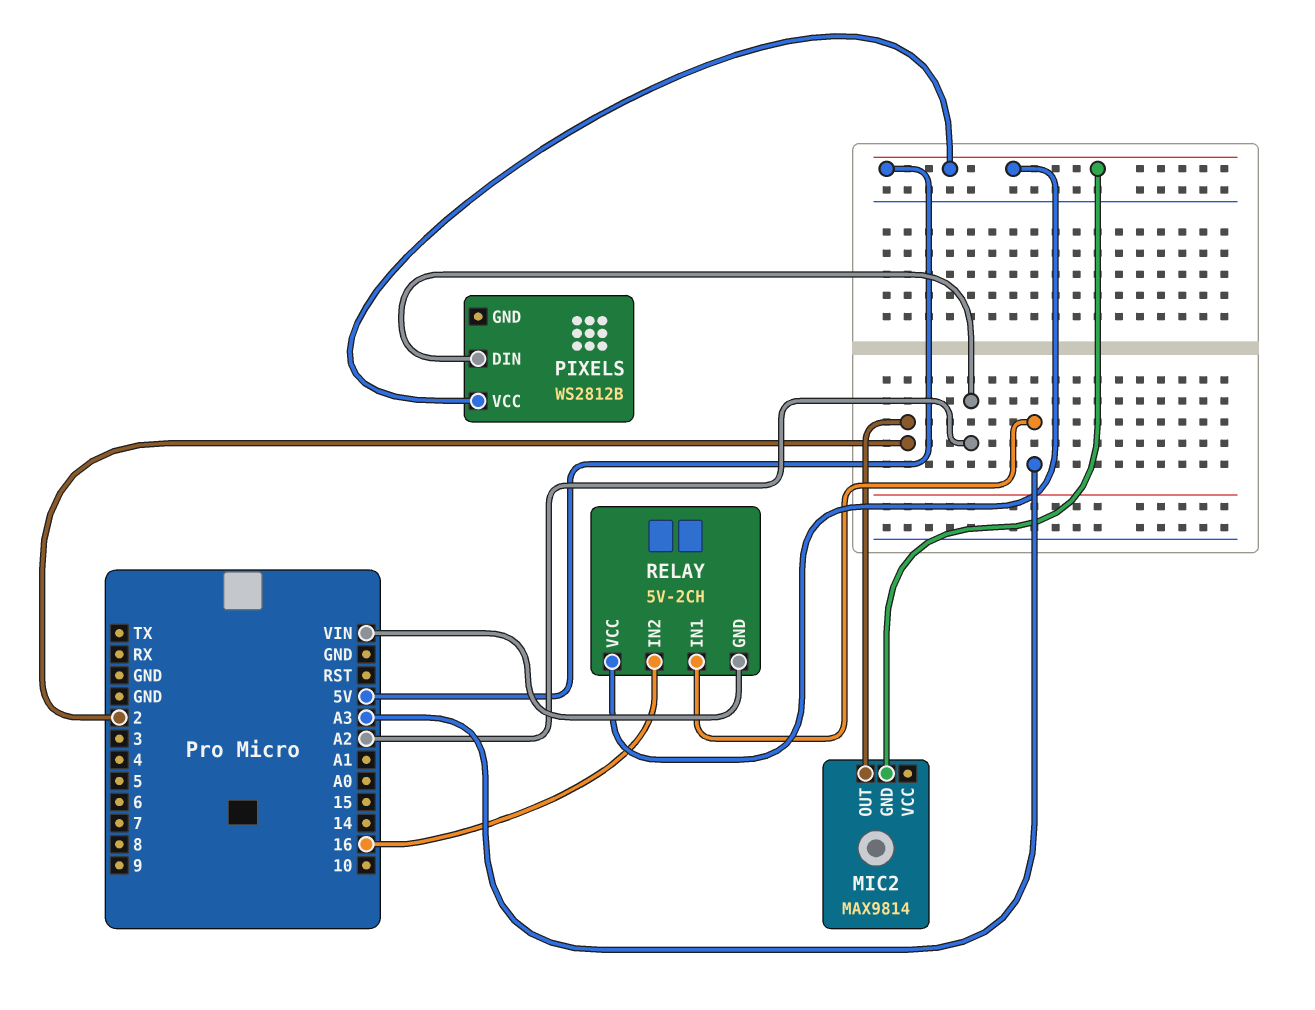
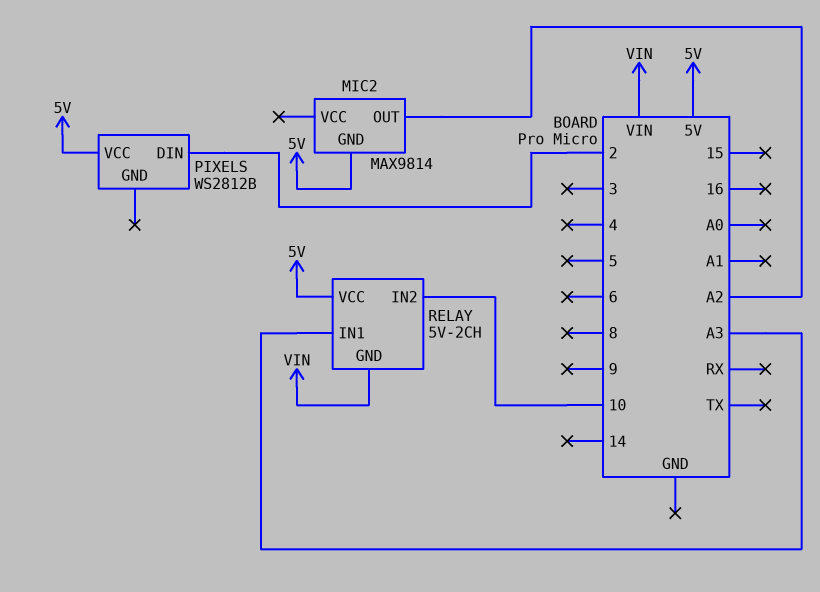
MIC2 pin OUT: 2 -> A2
PIXELS pin DIN: A2 -> 2
RELAY pin IN2: 16 -> 10

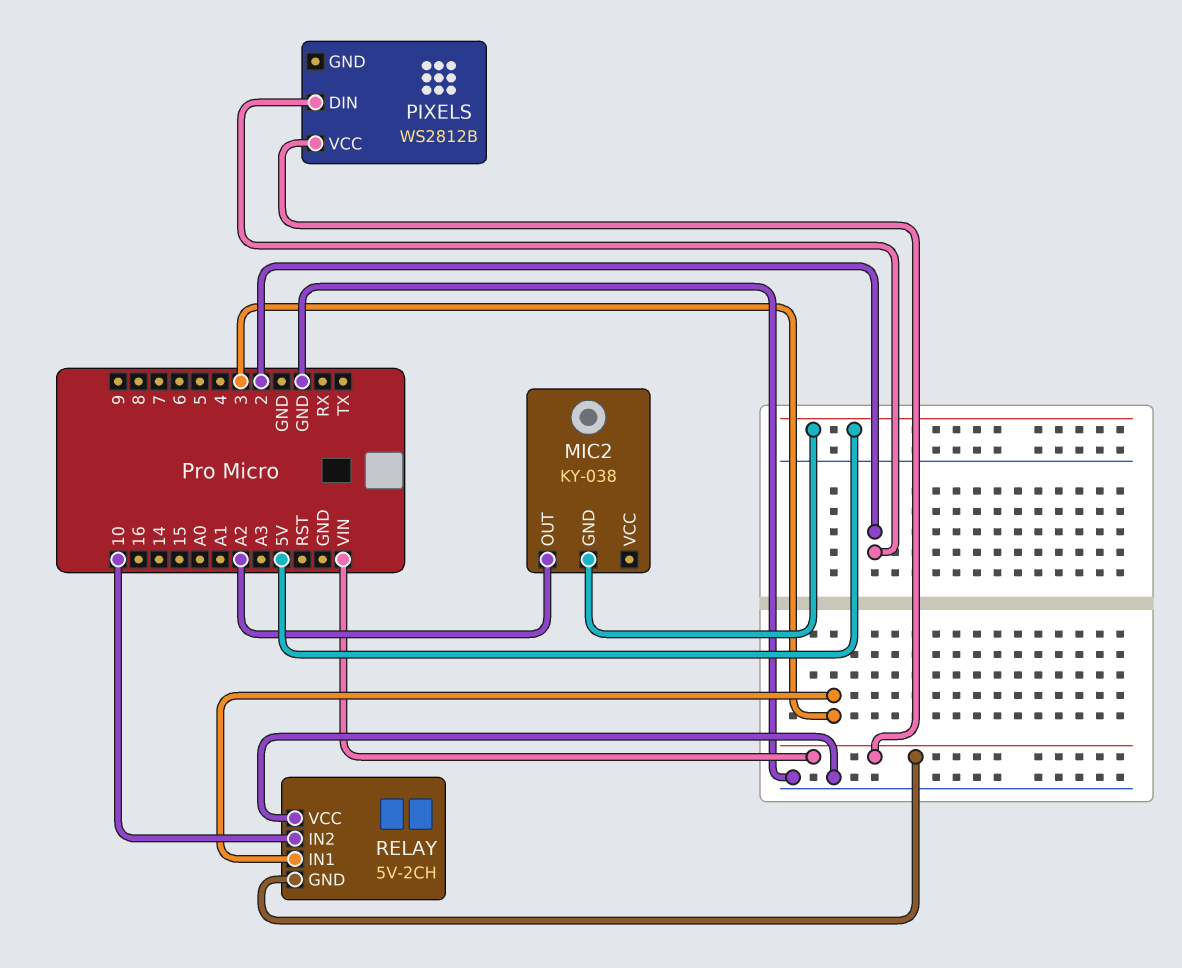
MIC2: MAX9814 -> KY-038
PIXELS pin VCC: 5V -> VIN
RELAY pin IN1: A3 -> 3
RELAY pin VCC: 5V -> GND

